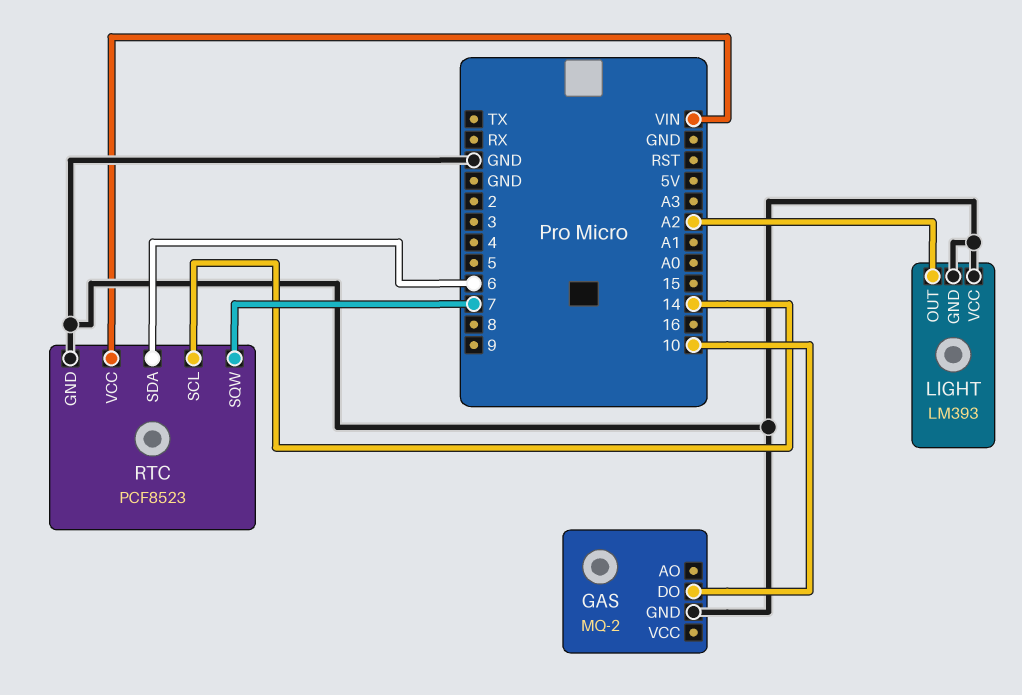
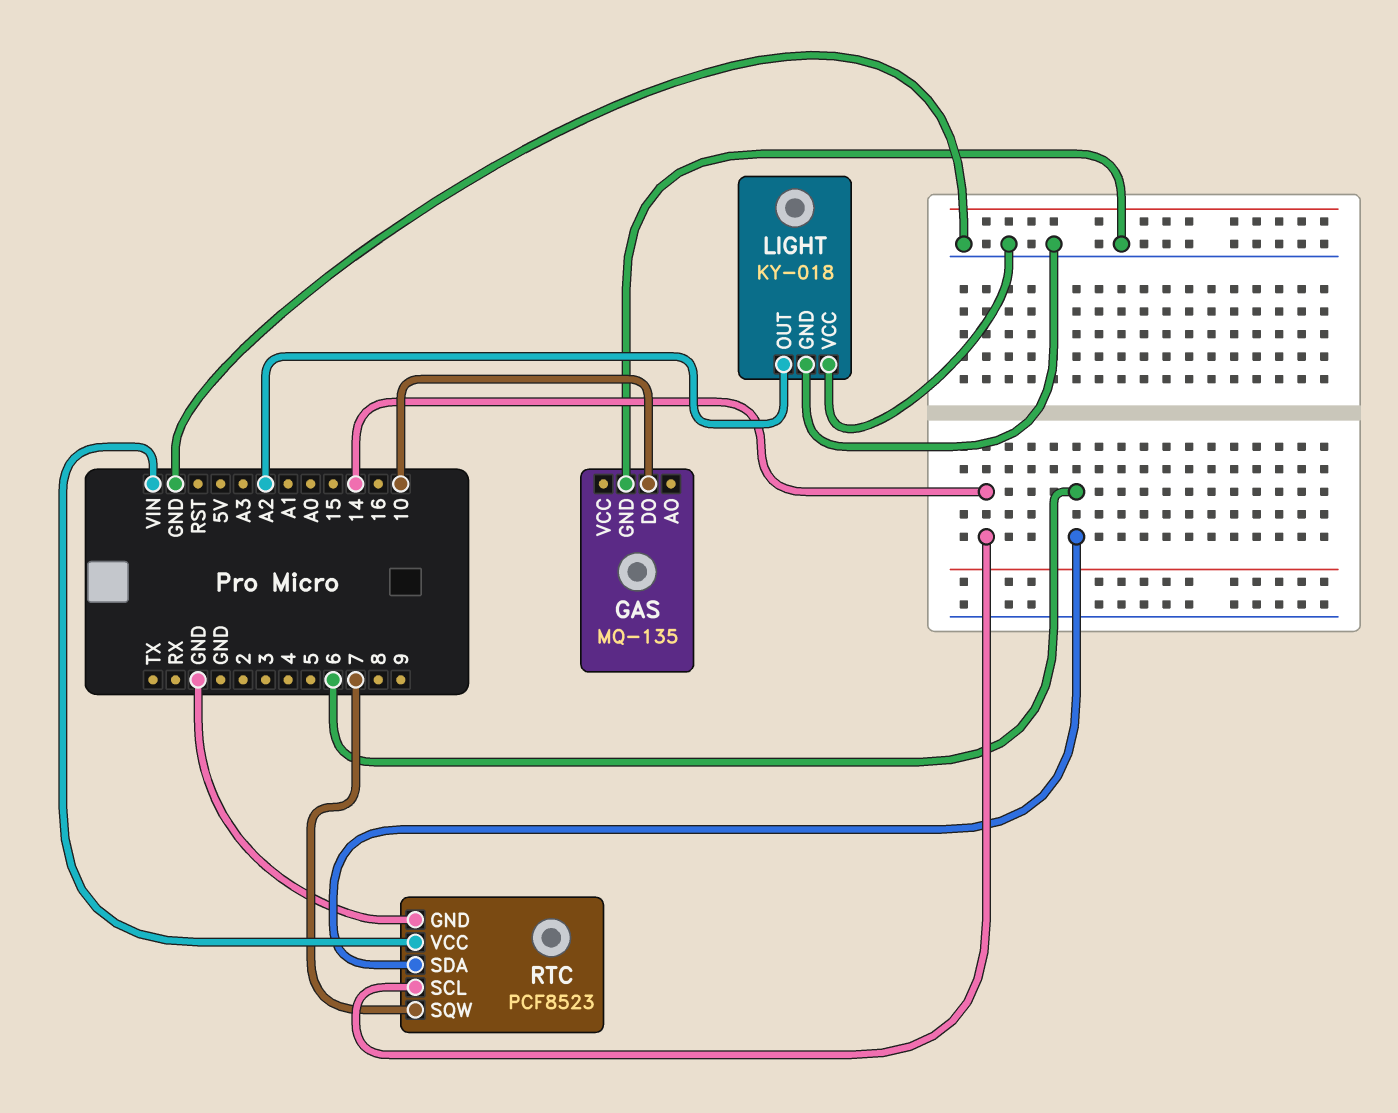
GAS: MQ-2 -> MQ-135
LIGHT: LM393 -> KY-018

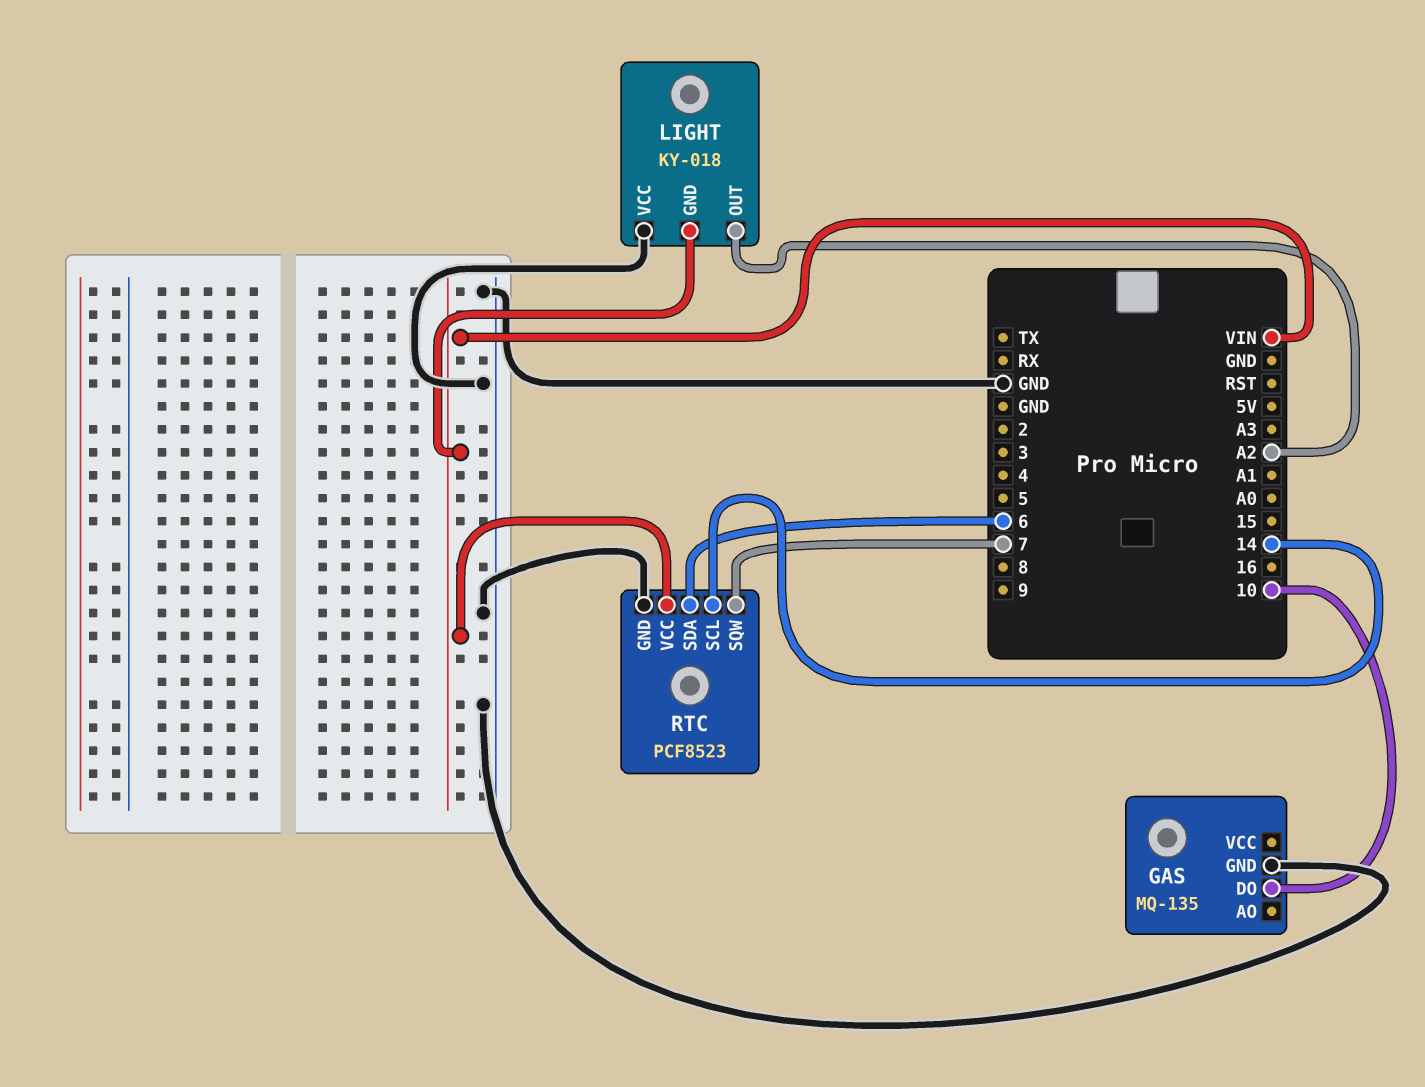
LIGHT pin GND: GND -> VIN

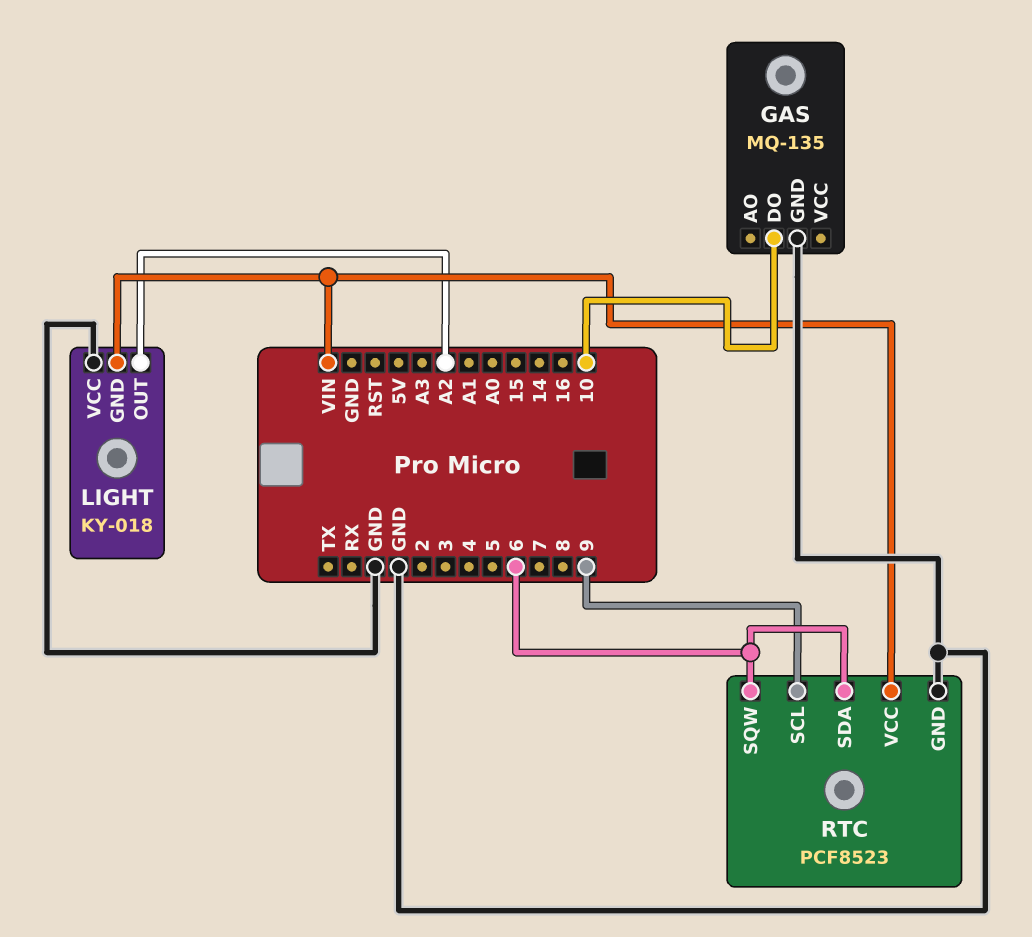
RTC pin SCL: 14 -> 9
RTC pin SQW: 7 -> 6

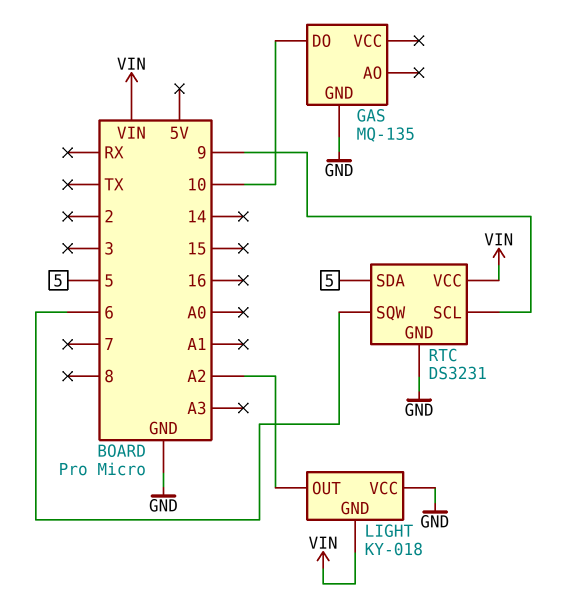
RTC: PCF8523 -> DS3231
RTC pin SDA: 6 -> 5

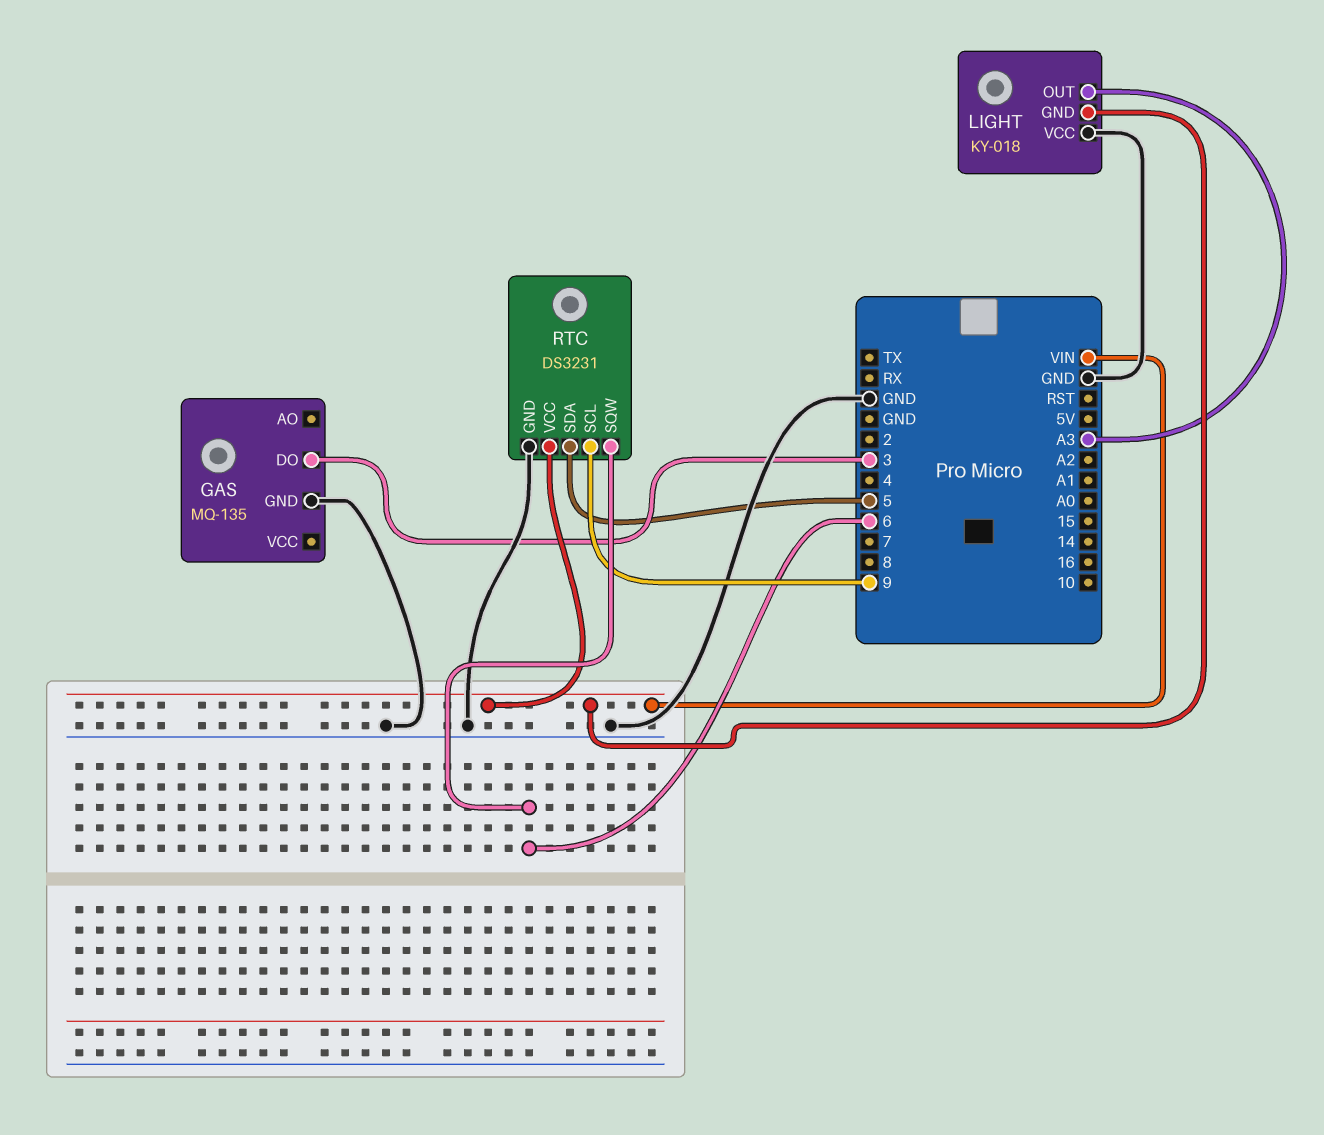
GAS pin DO: 10 -> 3
LIGHT pin OUT: A2 -> A3

